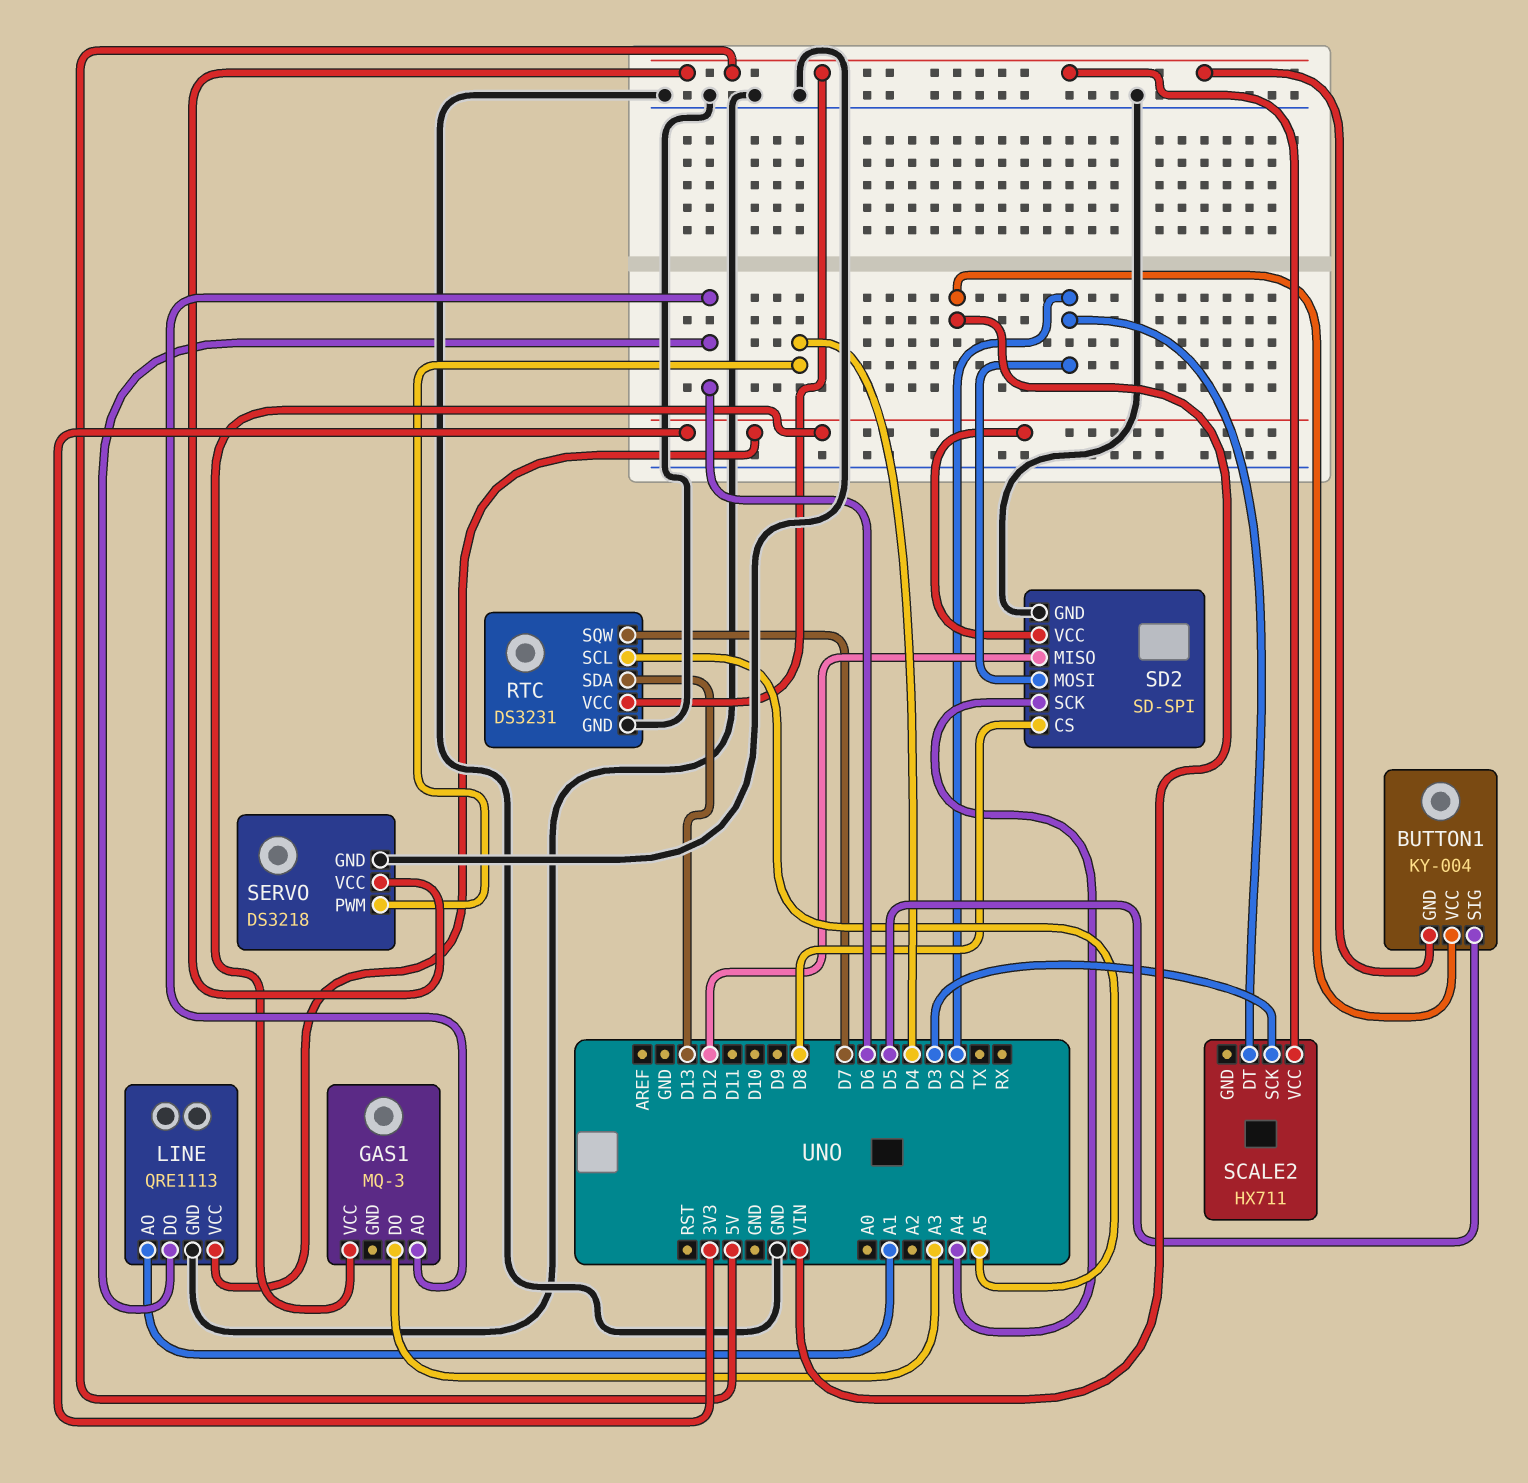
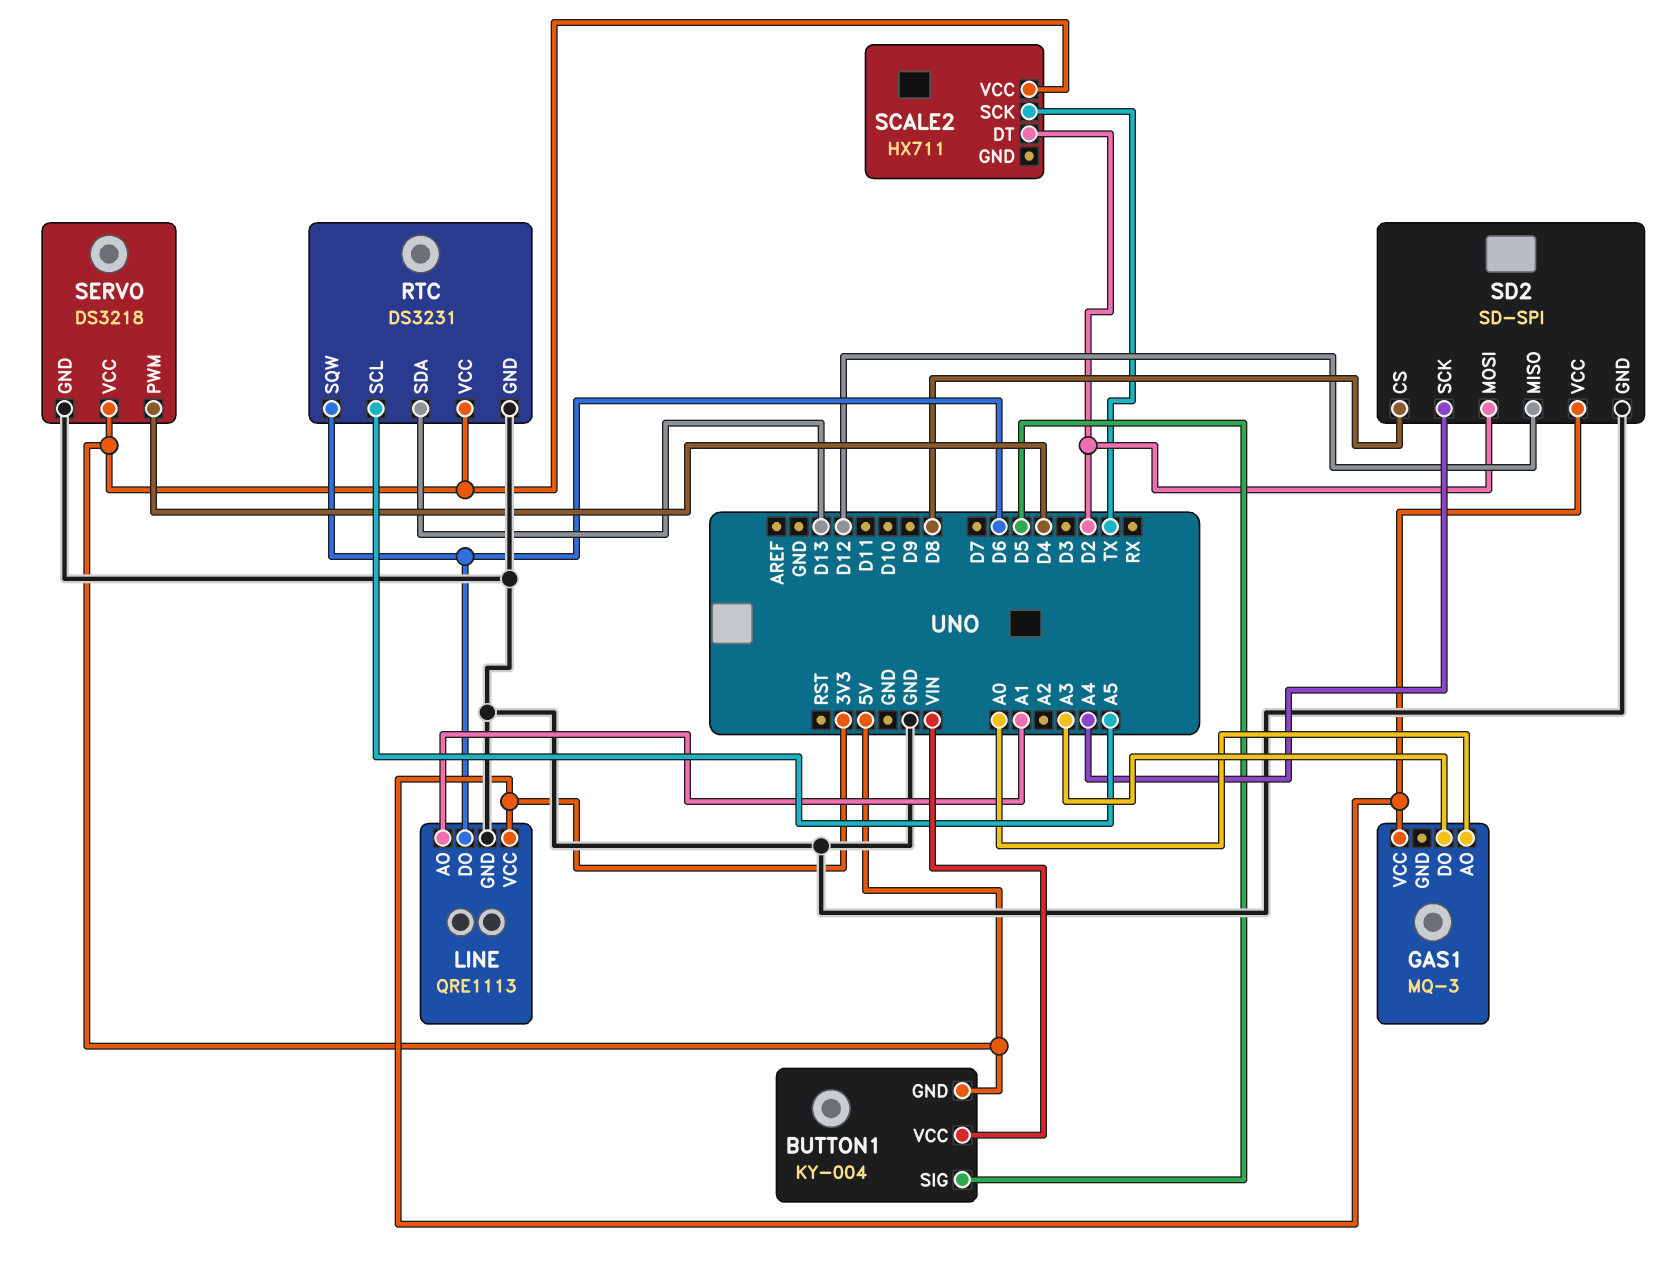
GAS1 pin AO: D6 -> A0
RTC pin SQW: D7 -> D6
SCALE2 pin SCK: D3 -> TX

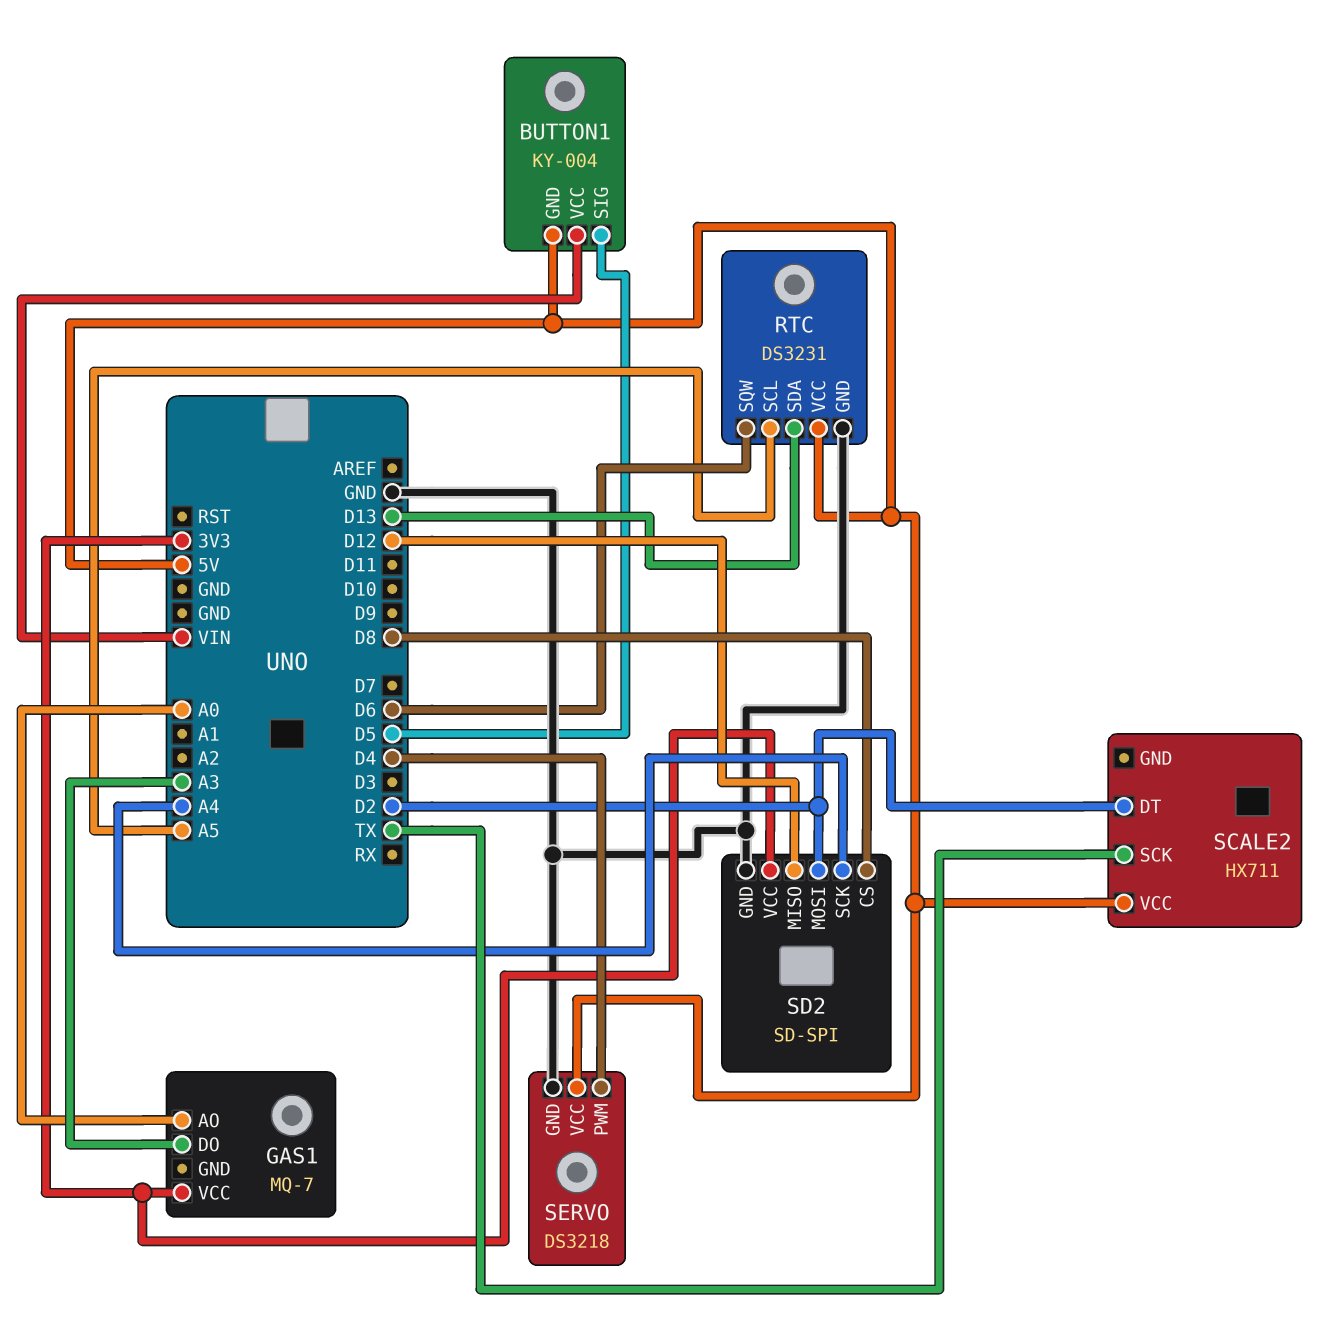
GAS1: MQ-3 -> MQ-7
LINE: QRE1113 -> none
LINE pin AO: A1 -> none
LINE pin DO: D6 -> none
LINE pin GND: GND -> none
LINE pin VCC: 3V3 -> none

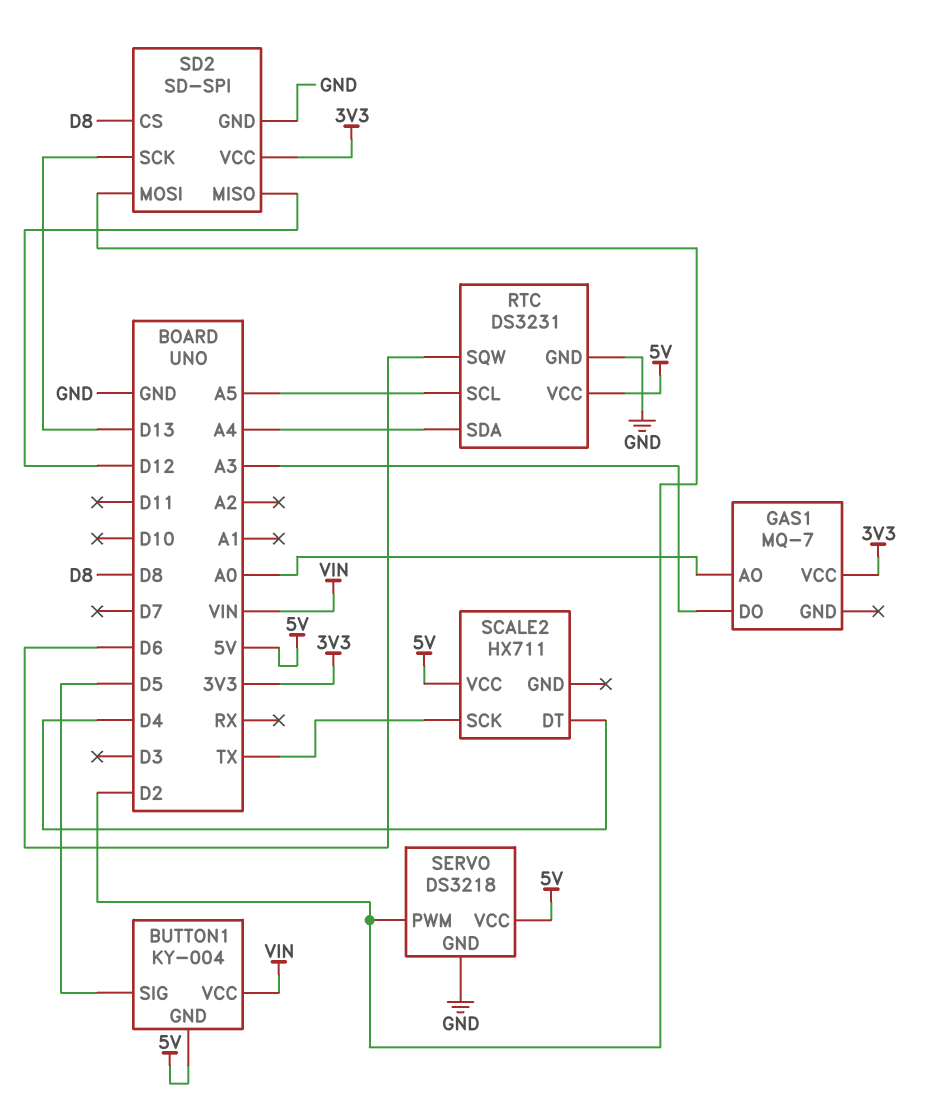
RTC pin SDA: D13 -> A4
SCALE2 pin DT: D2 -> D4
SD2 pin SCK: A4 -> D13
SERVO pin PWM: D4 -> D2

